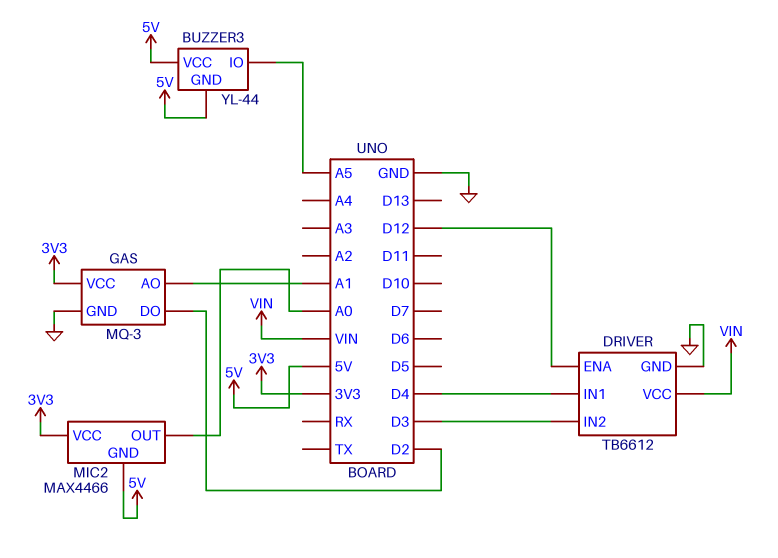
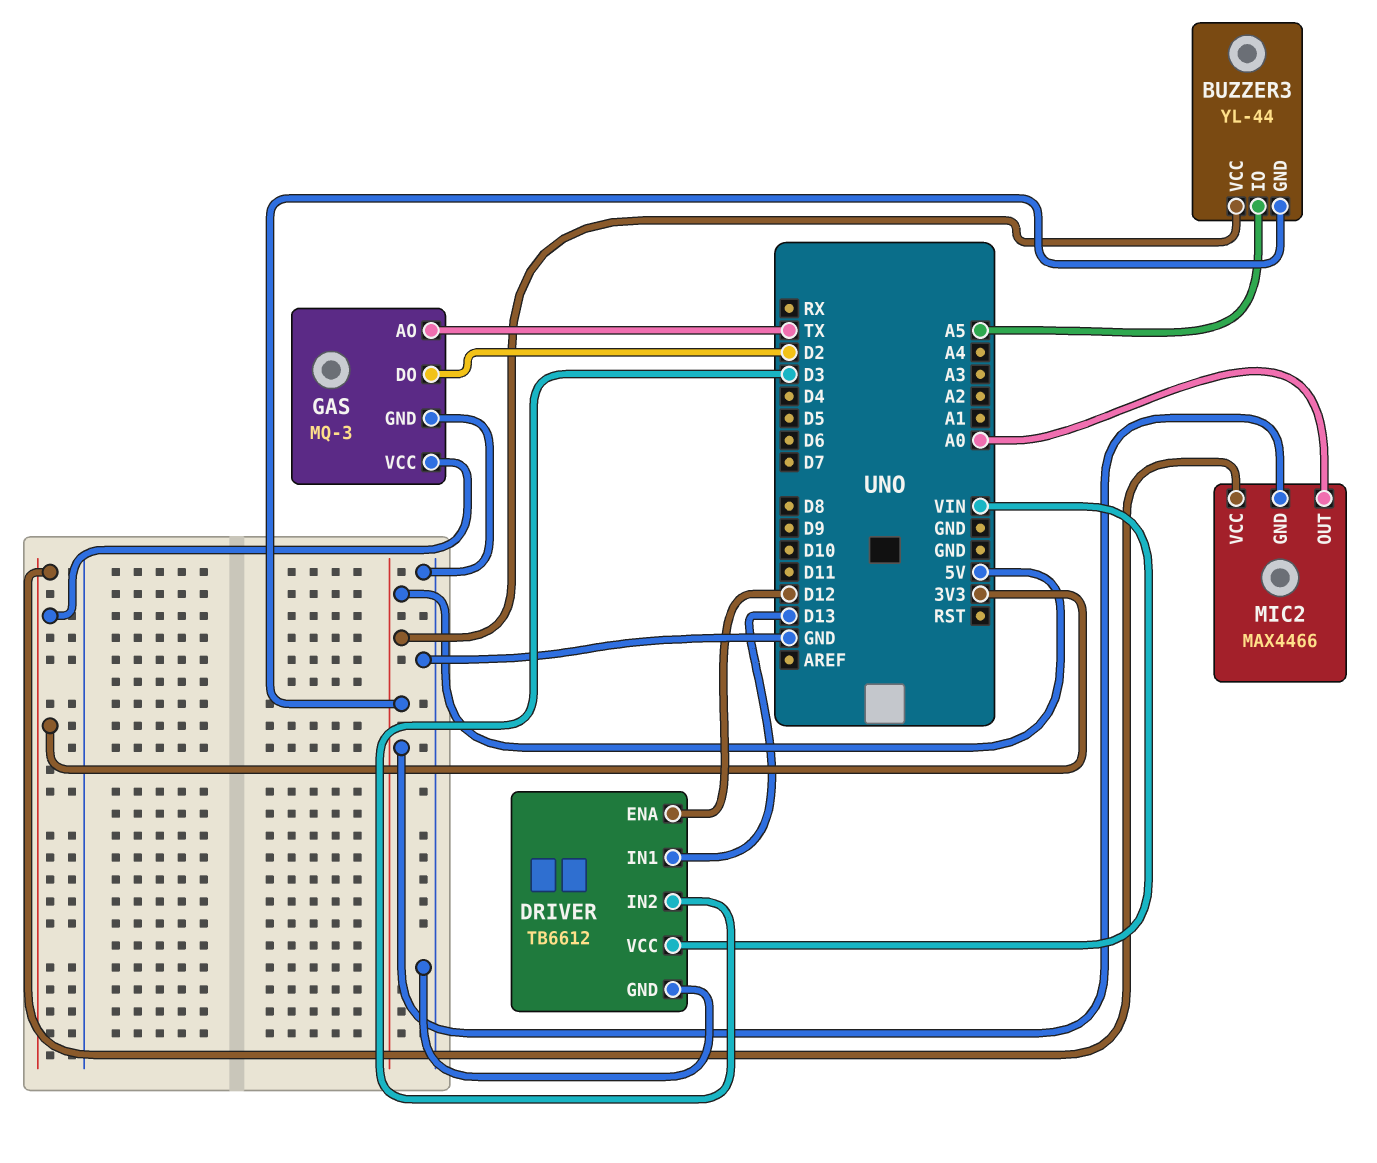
DRIVER pin IN1: D4 -> D13
GAS pin AO: A1 -> TX

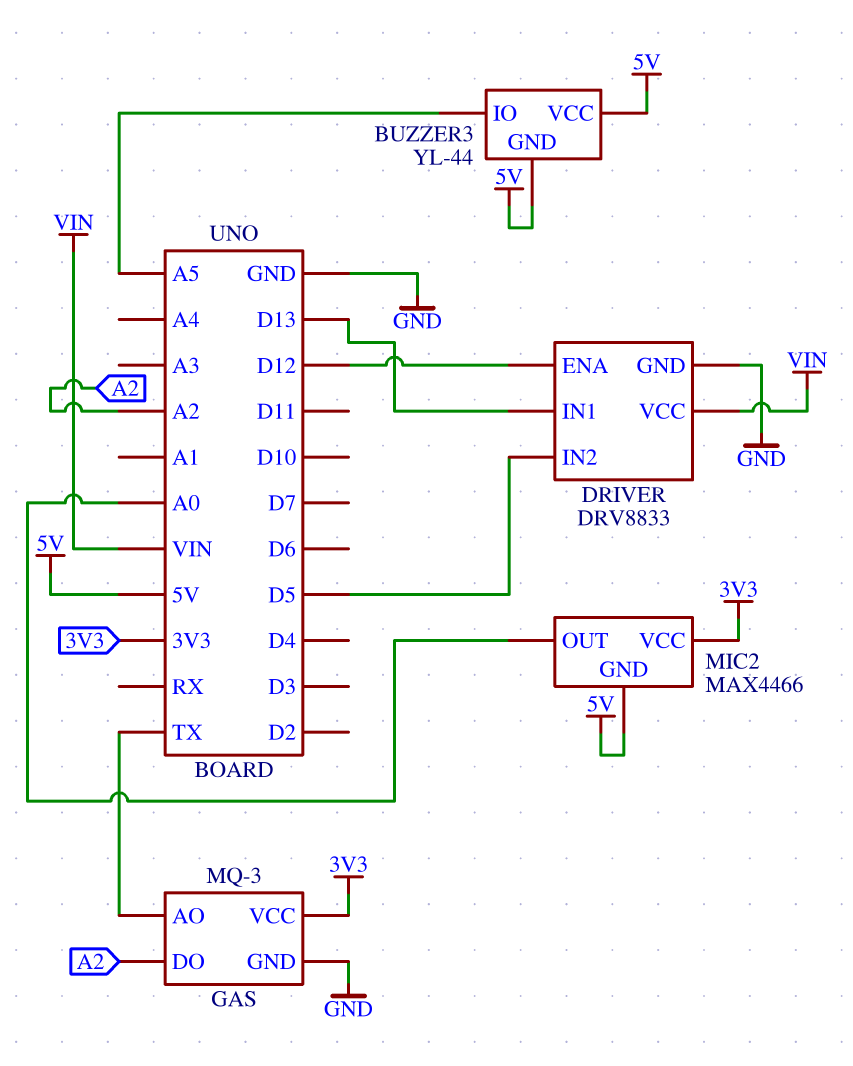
DRIVER: TB6612 -> DRV8833
DRIVER pin IN2: D3 -> D5
GAS pin DO: D2 -> A2

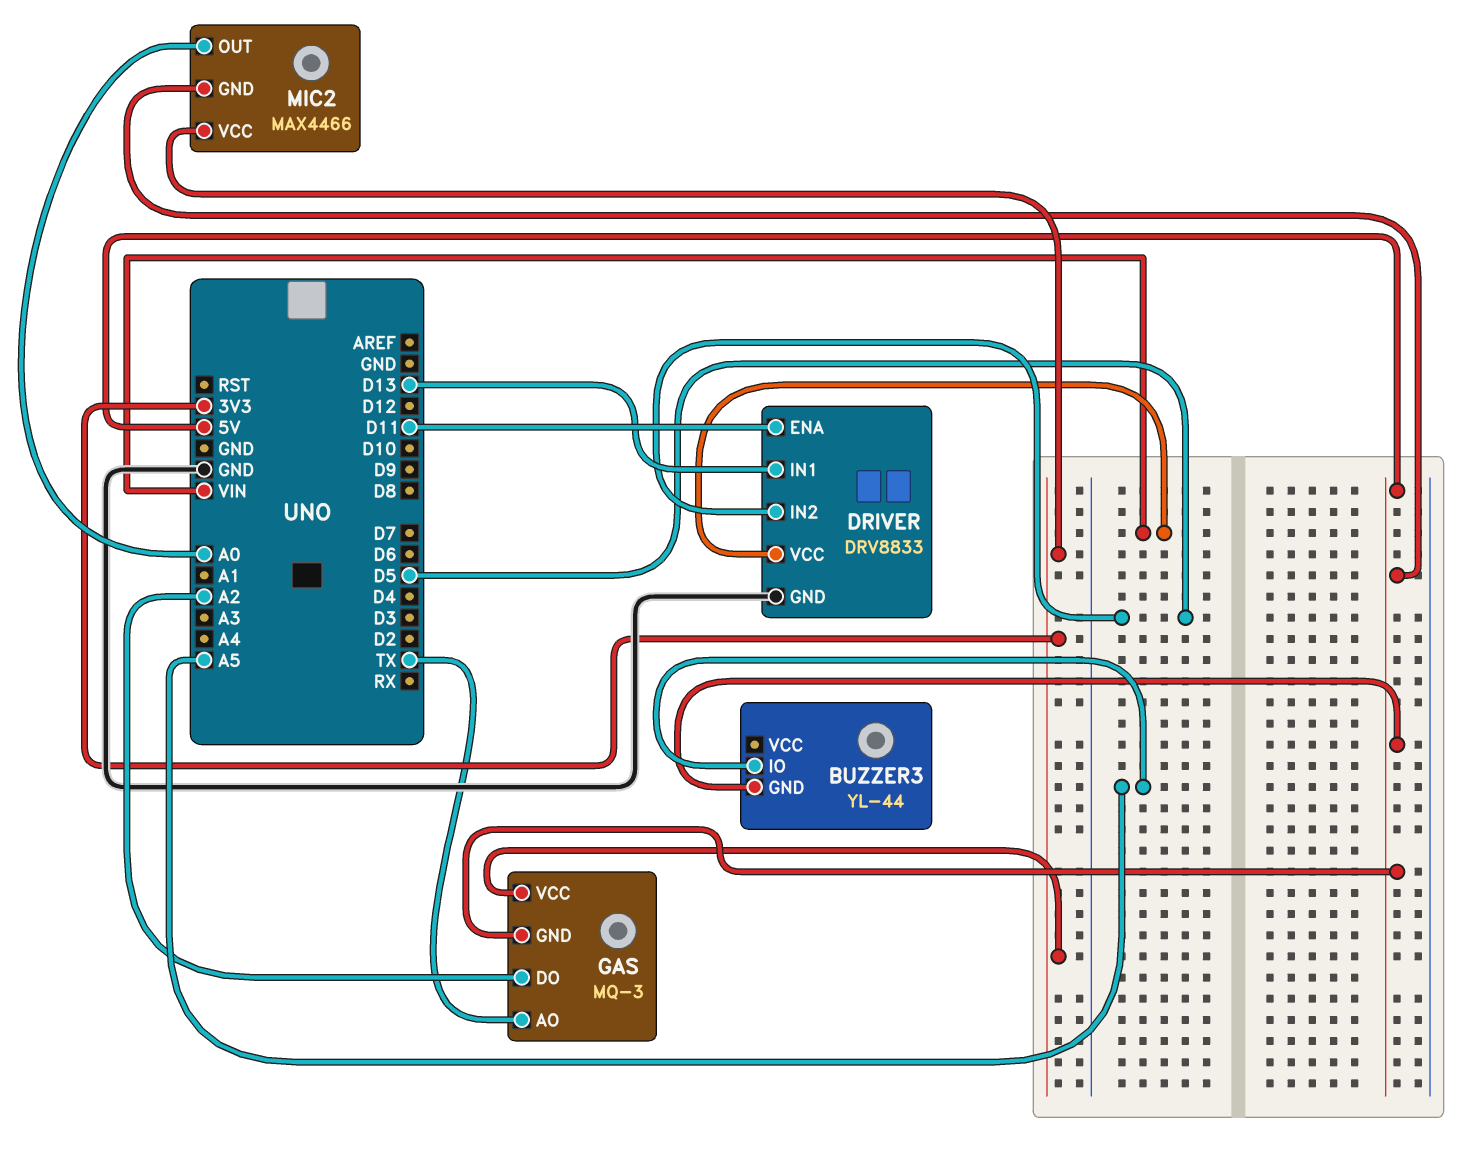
BUZZER3 pin VCC: 5V -> none
DRIVER pin ENA: D12 -> D11
GAS pin GND: GND -> 5V

